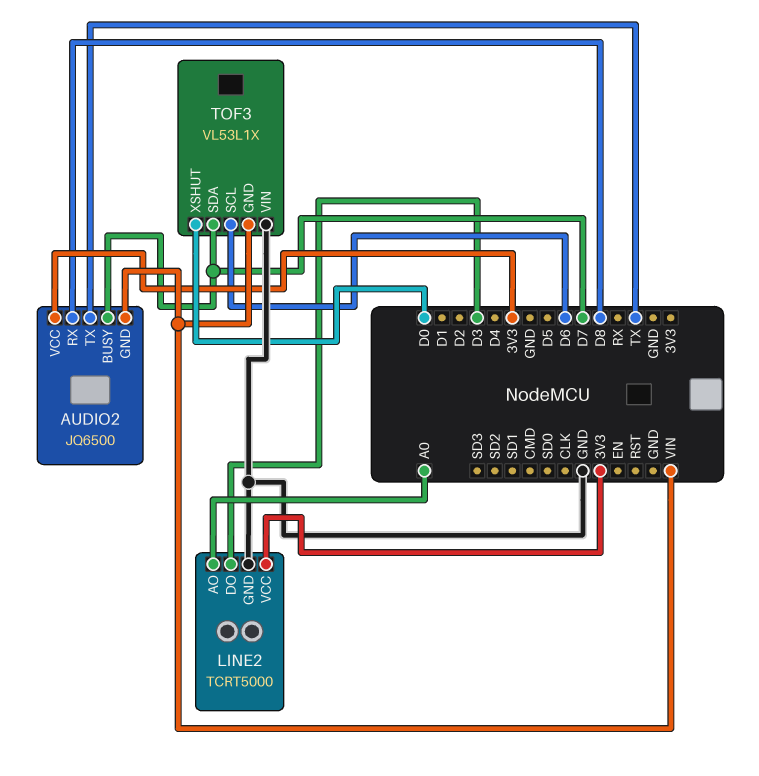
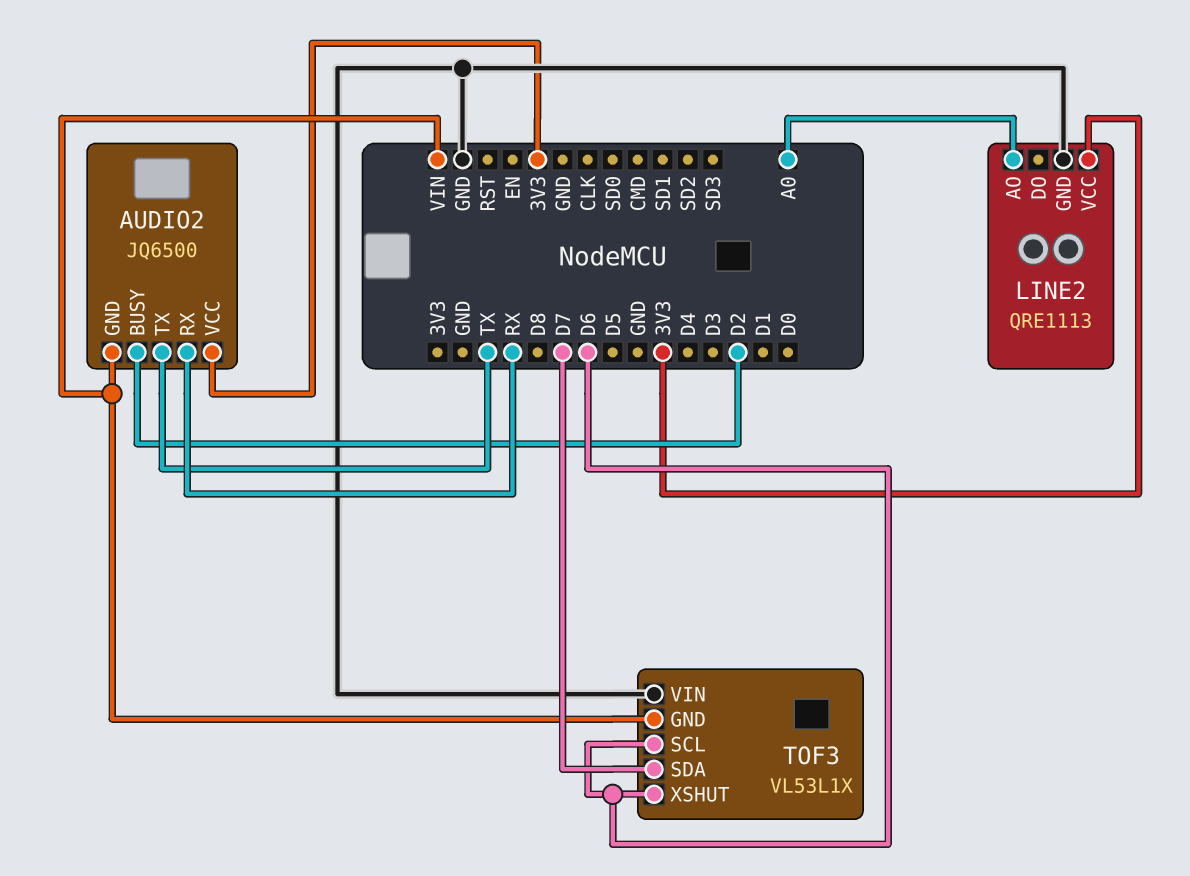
AUDIO2 pin BUSY: D7 -> D2
AUDIO2 pin RX: D8 -> RX
LINE2: TCRT5000 -> QRE1113
LINE2 pin DO: D3 -> none
TOF3 pin XSHUT: D0 -> D6

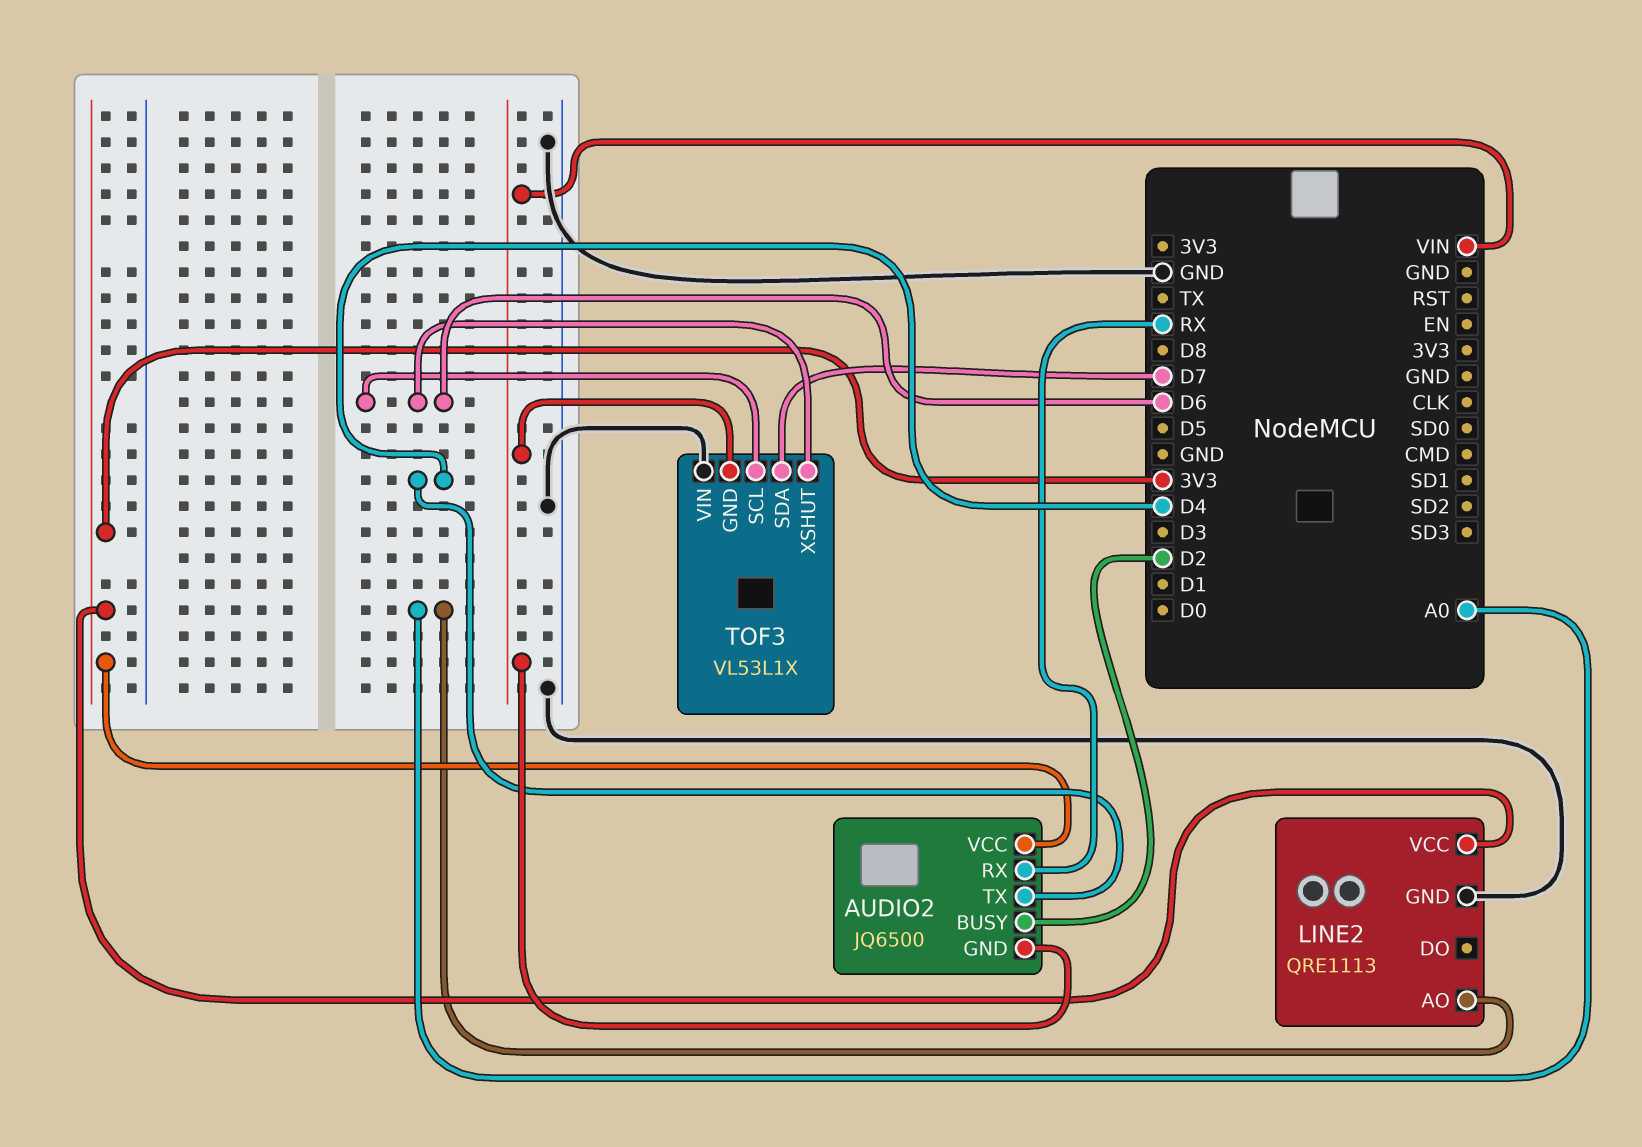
AUDIO2 pin TX: TX -> D4

